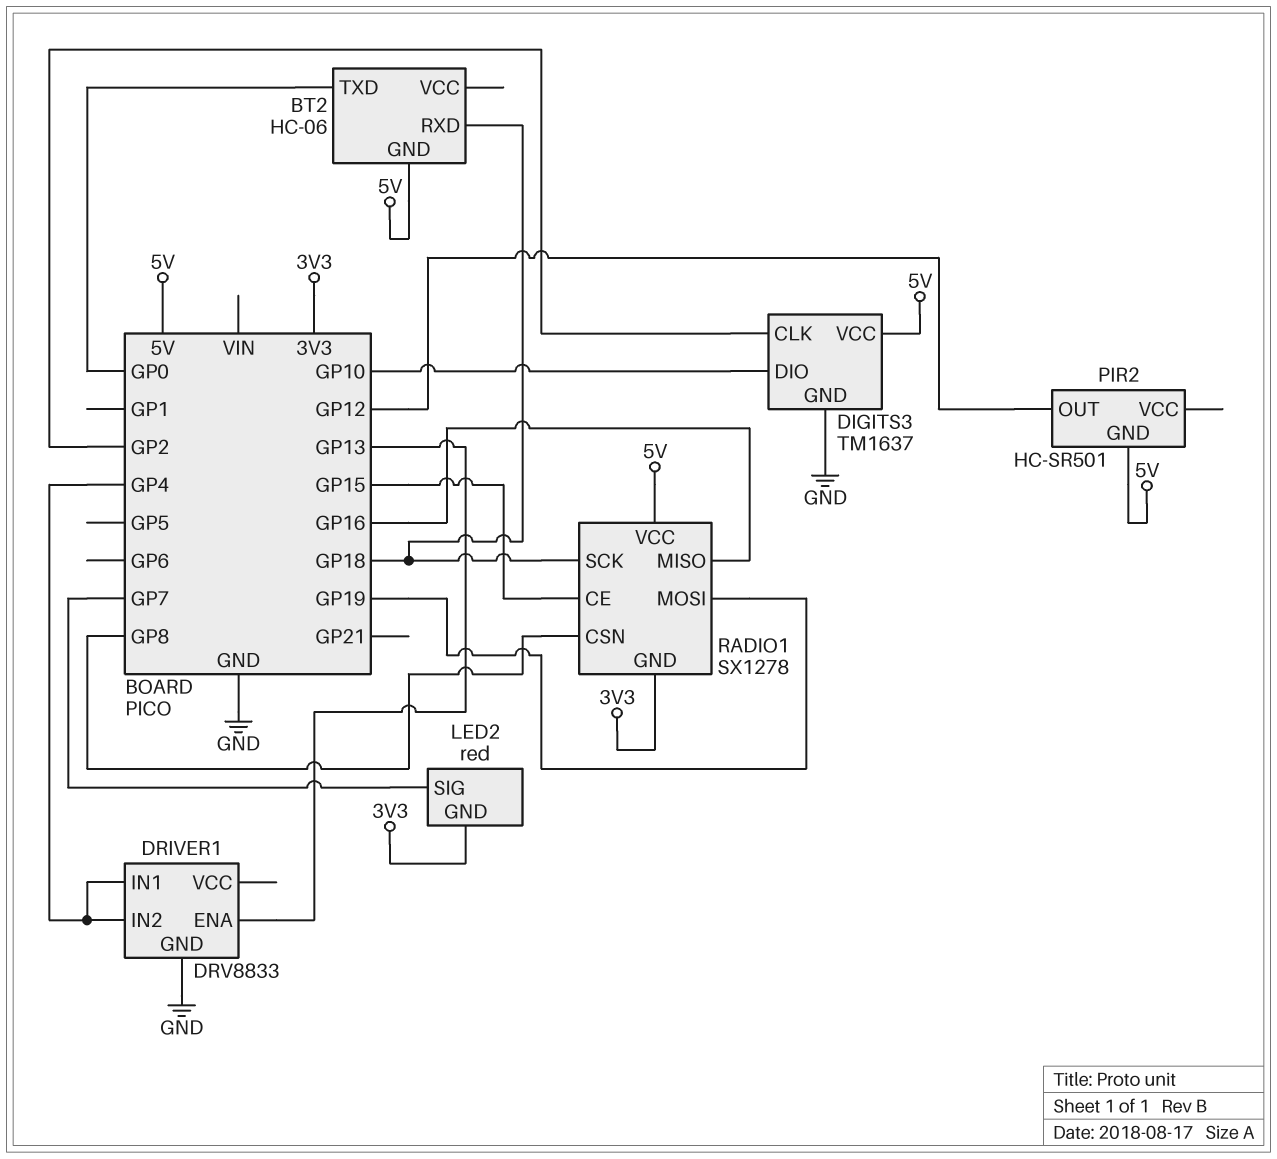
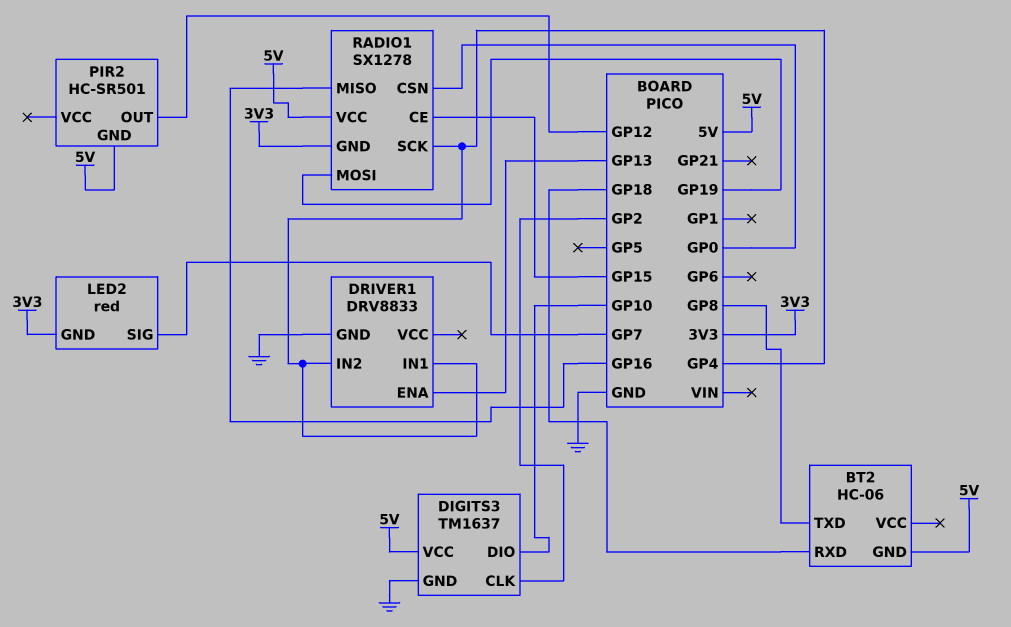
BT2 pin TXD: GP0 -> GP8
RADIO1 pin CSN: GP8 -> GP0
RADIO1 pin SCK: GP18 -> GP4

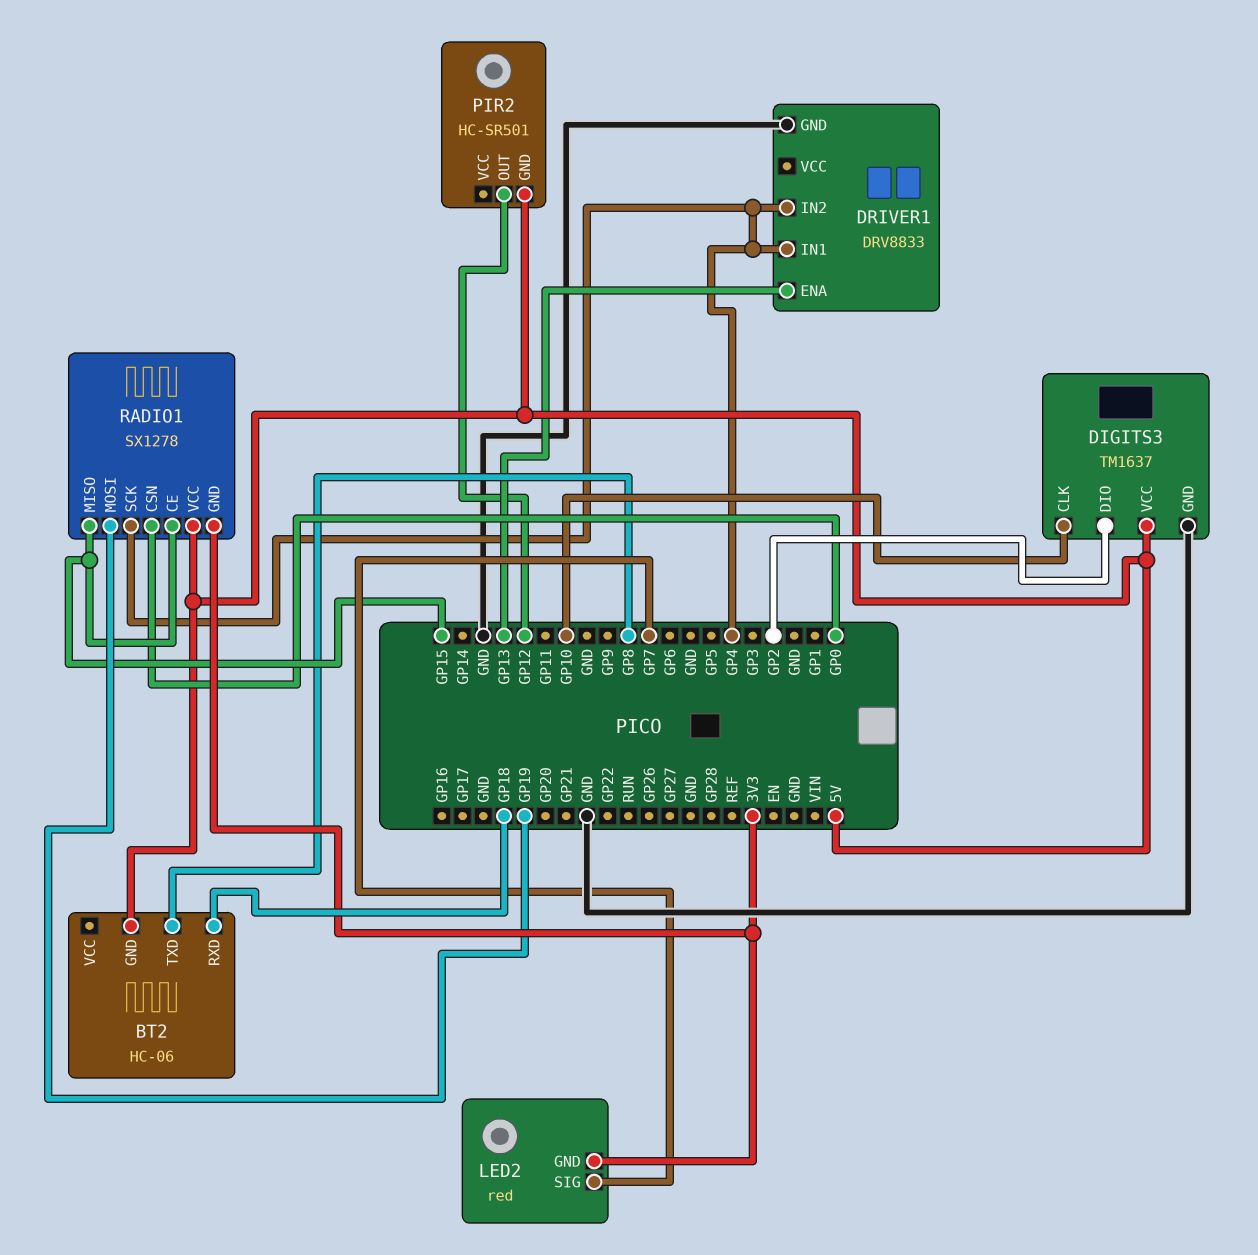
DIGITS3 pin CLK: GP2 -> GP10
DIGITS3 pin DIO: GP10 -> GP2
RADIO1 pin MISO: GP16 -> GP15

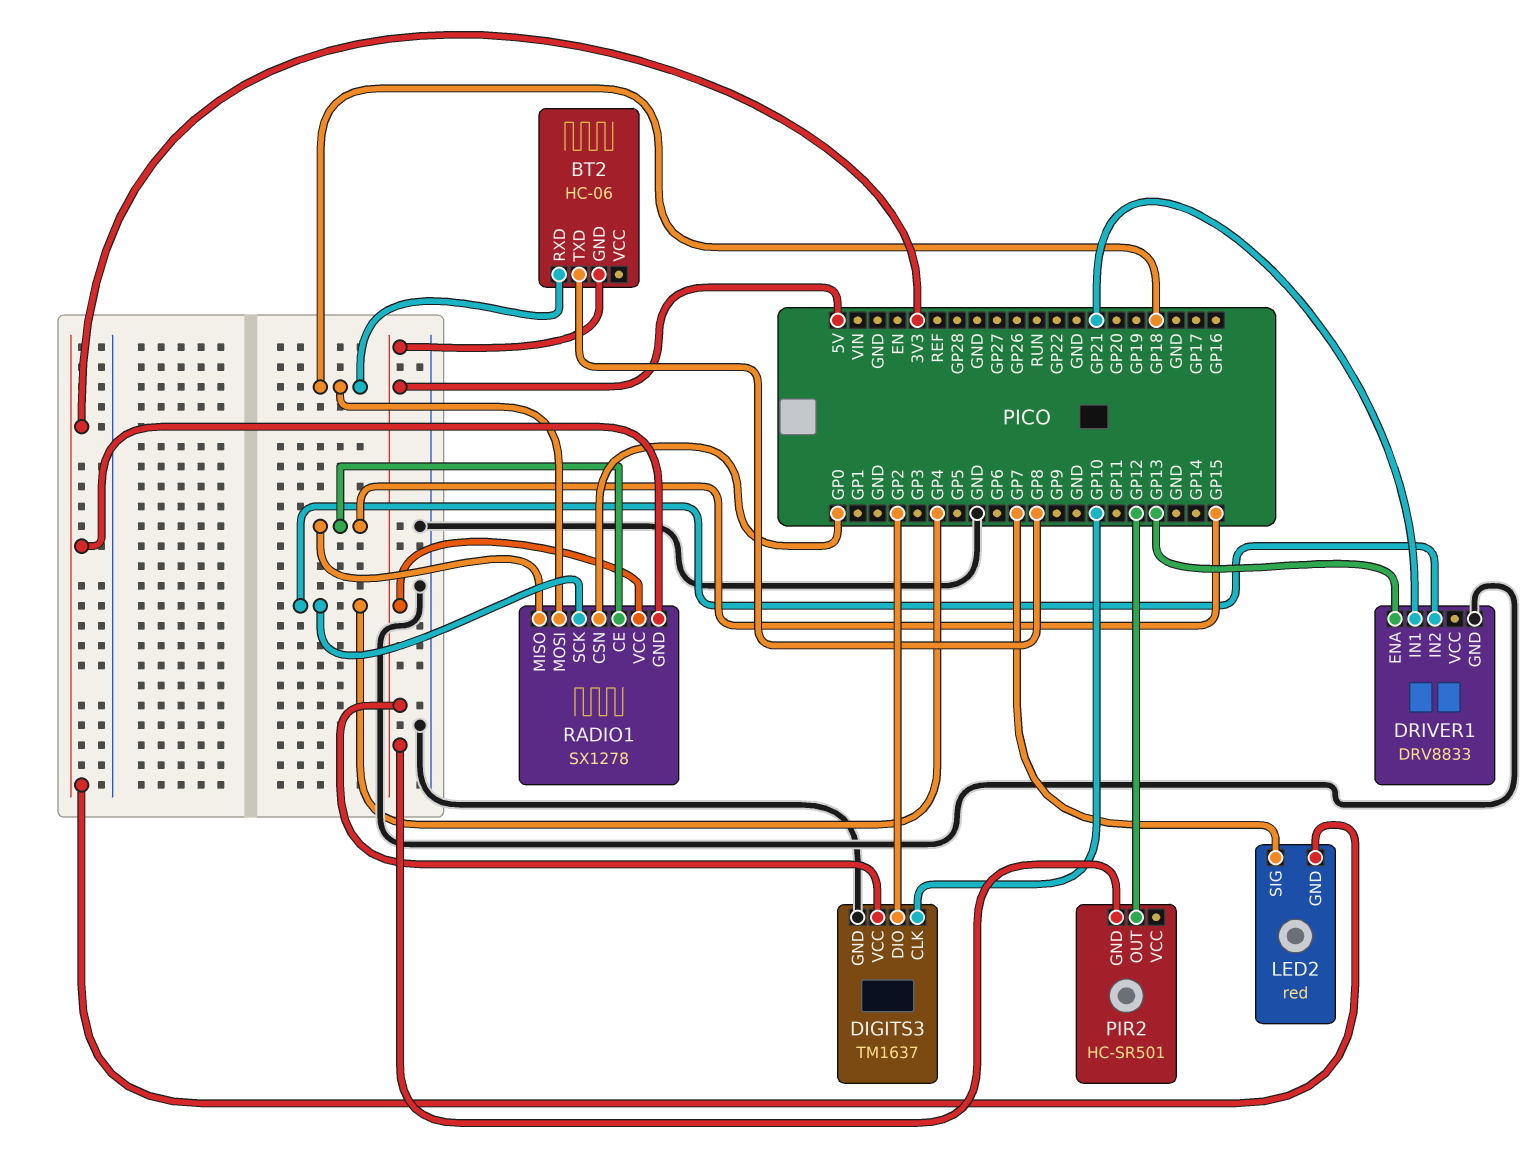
DRIVER1 pin IN1: GP4 -> GP21
RADIO1 pin MOSI: GP19 -> GP18

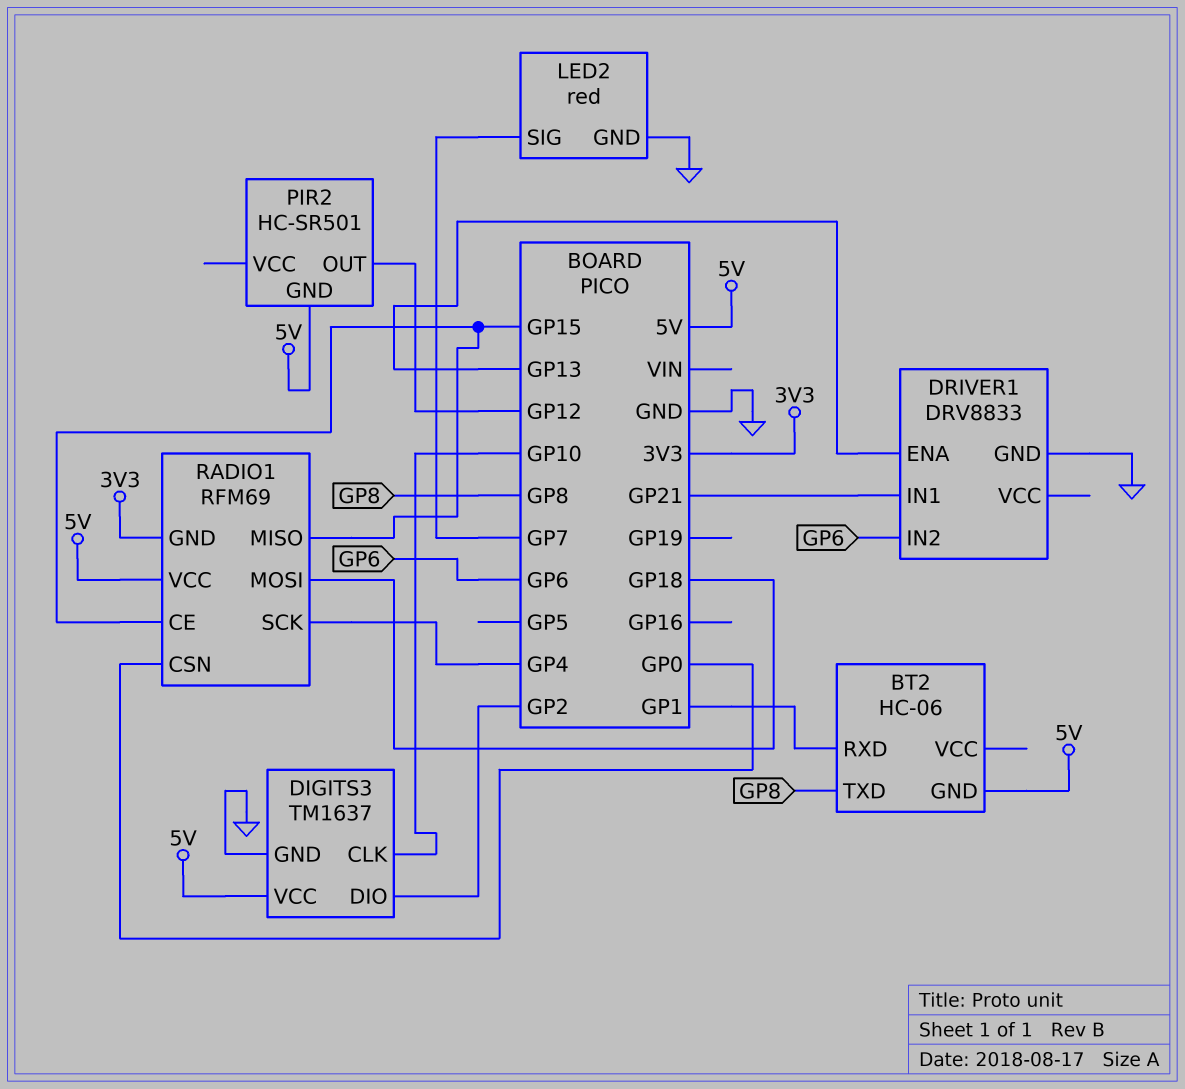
BT2 pin RXD: GP18 -> GP1
DRIVER1 pin IN2: GP4 -> GP6
LED2 pin GND: 3V3 -> GND
RADIO1: SX1278 -> RFM69

